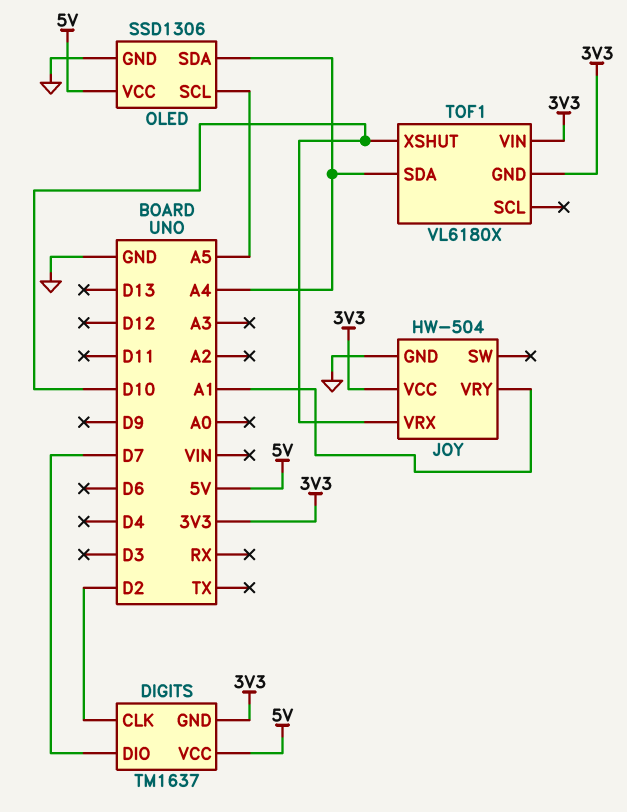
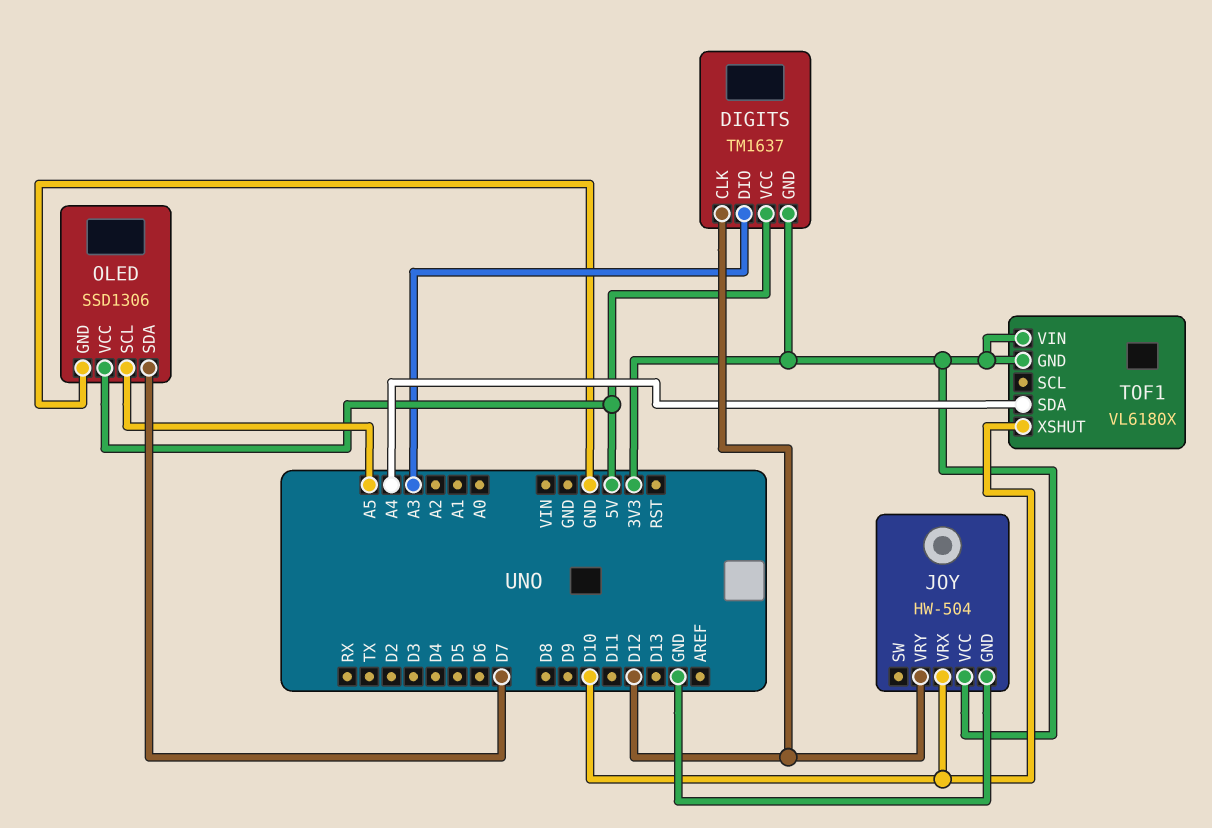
DIGITS pin CLK: D2 -> D12
DIGITS pin DIO: D7 -> A3
JOY pin VRY: A1 -> D12
OLED pin SDA: A4 -> D7

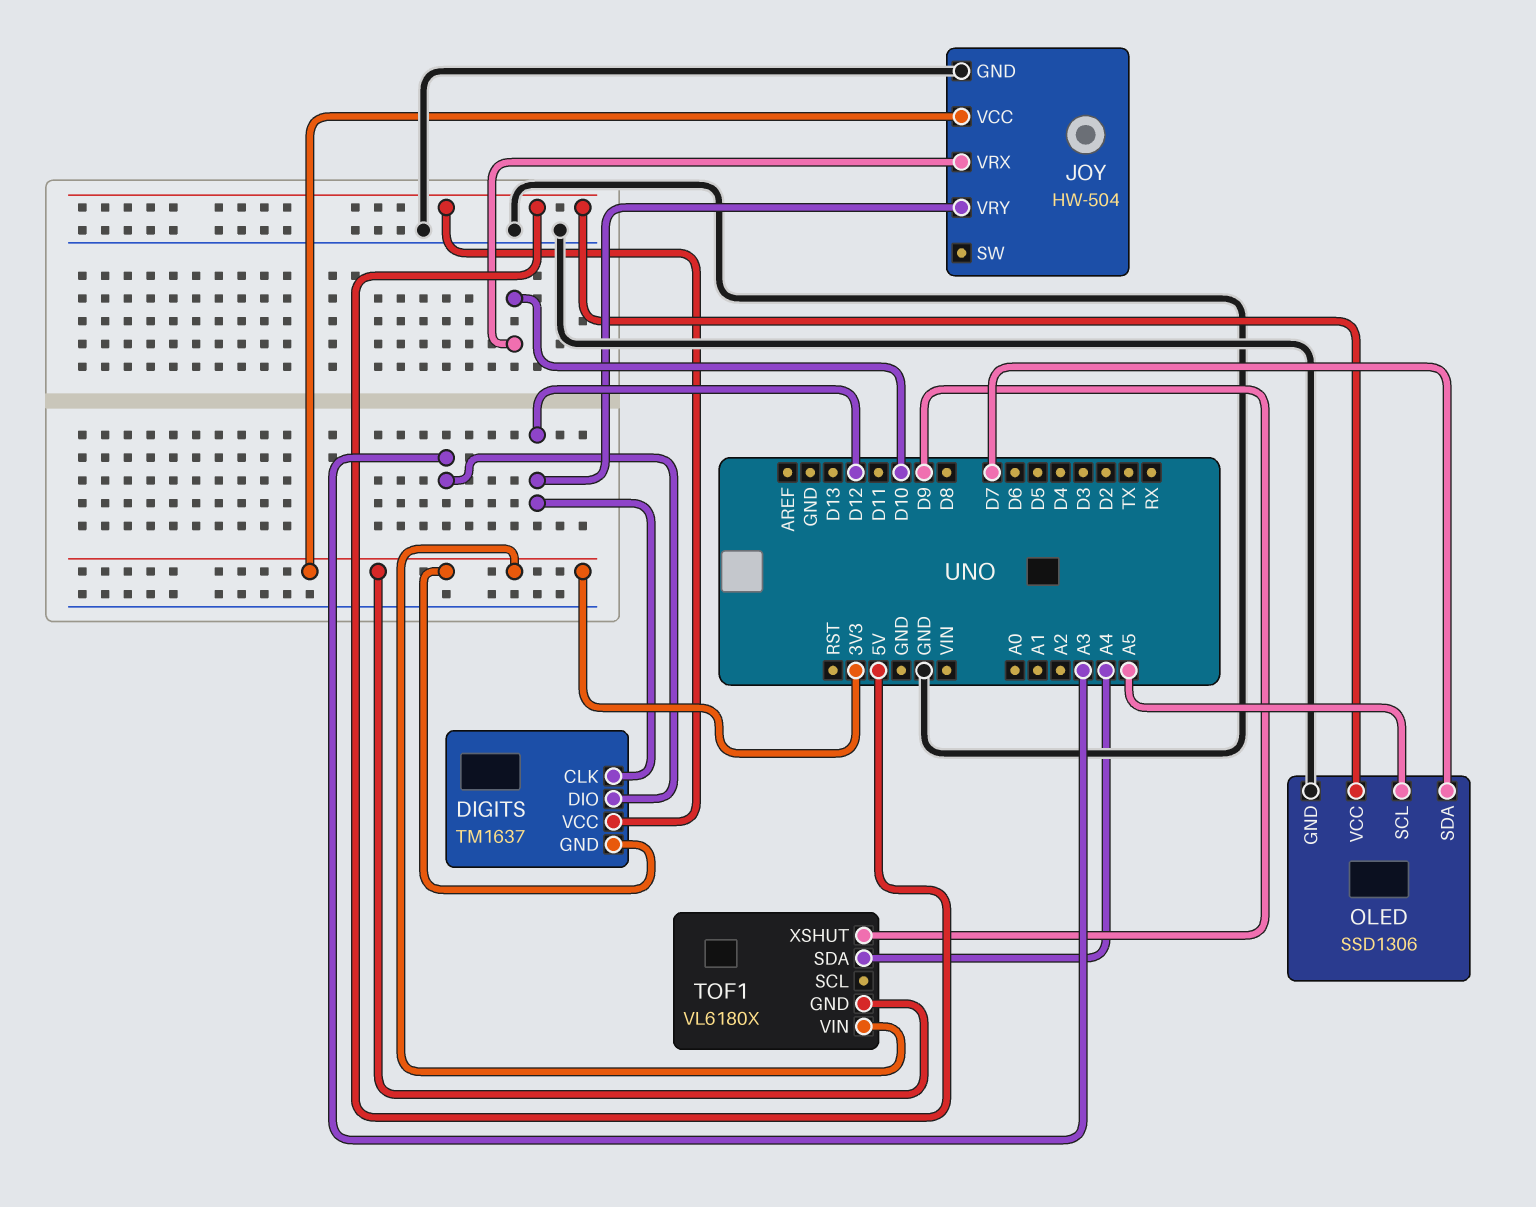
TOF1 pin XSHUT: D10 -> D9

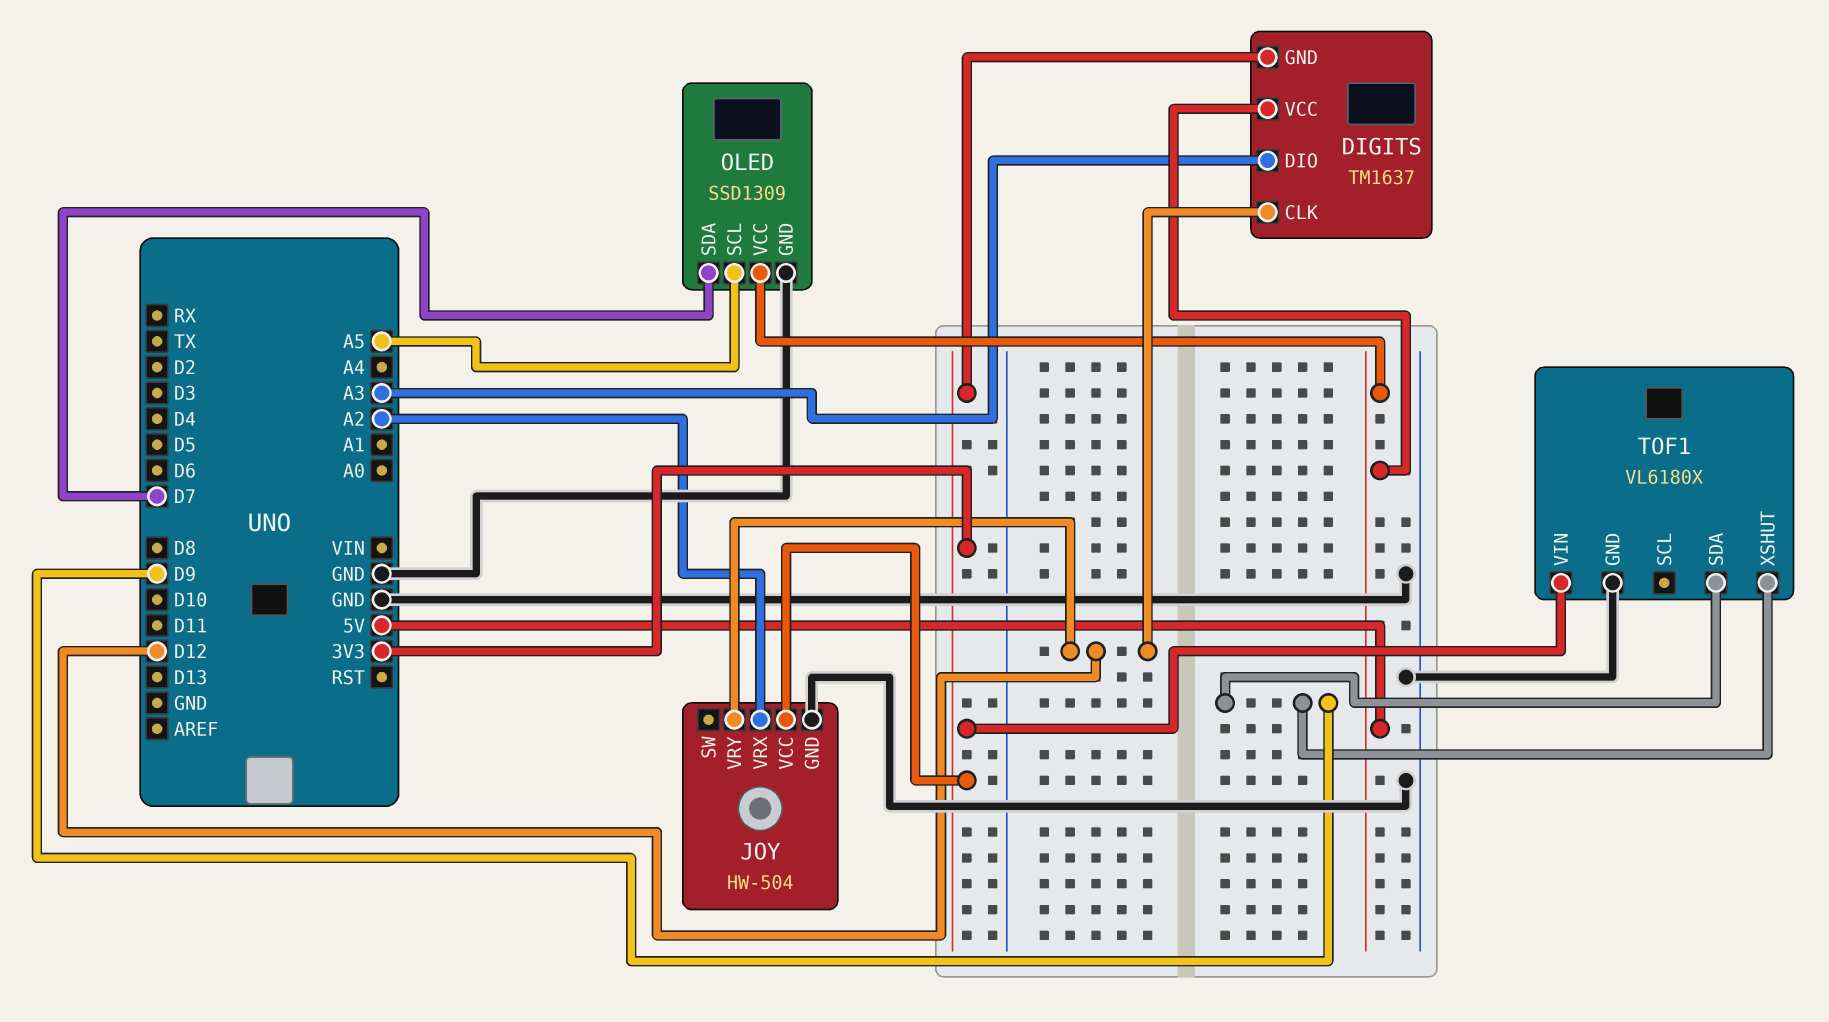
JOY pin VRX: D10 -> A2
OLED: SSD1306 -> SSD1309
TOF1 pin GND: 3V3 -> GND
TOF1 pin SDA: A4 -> D9

